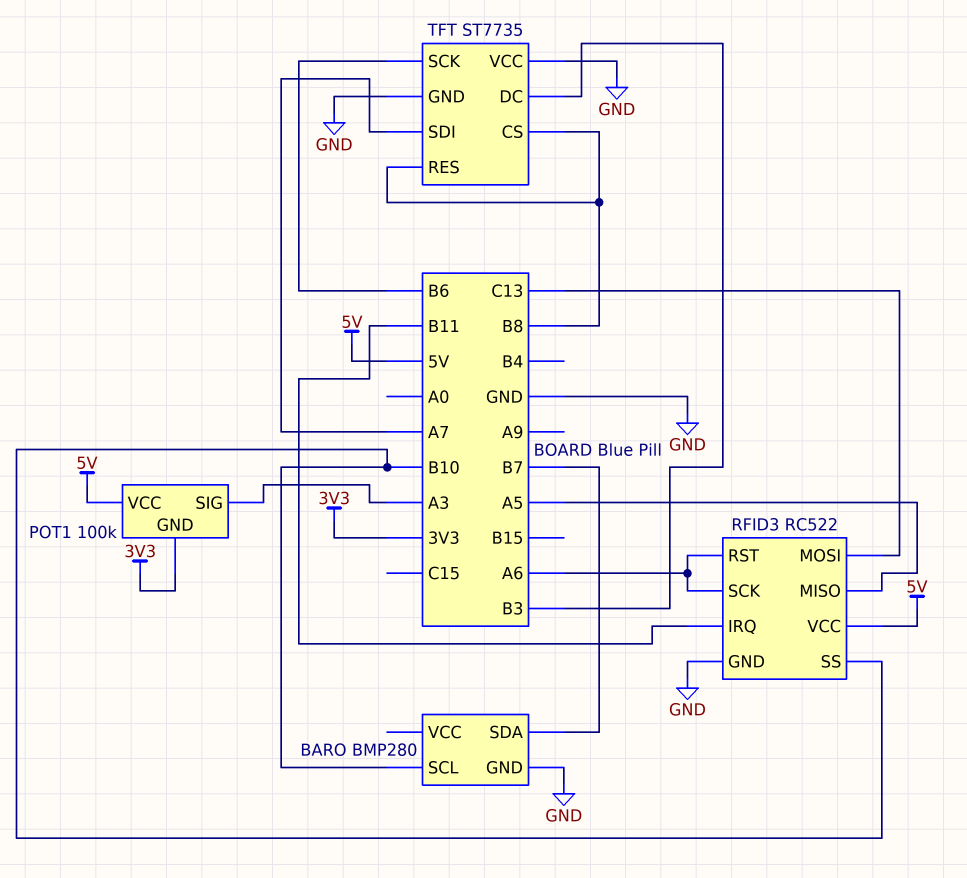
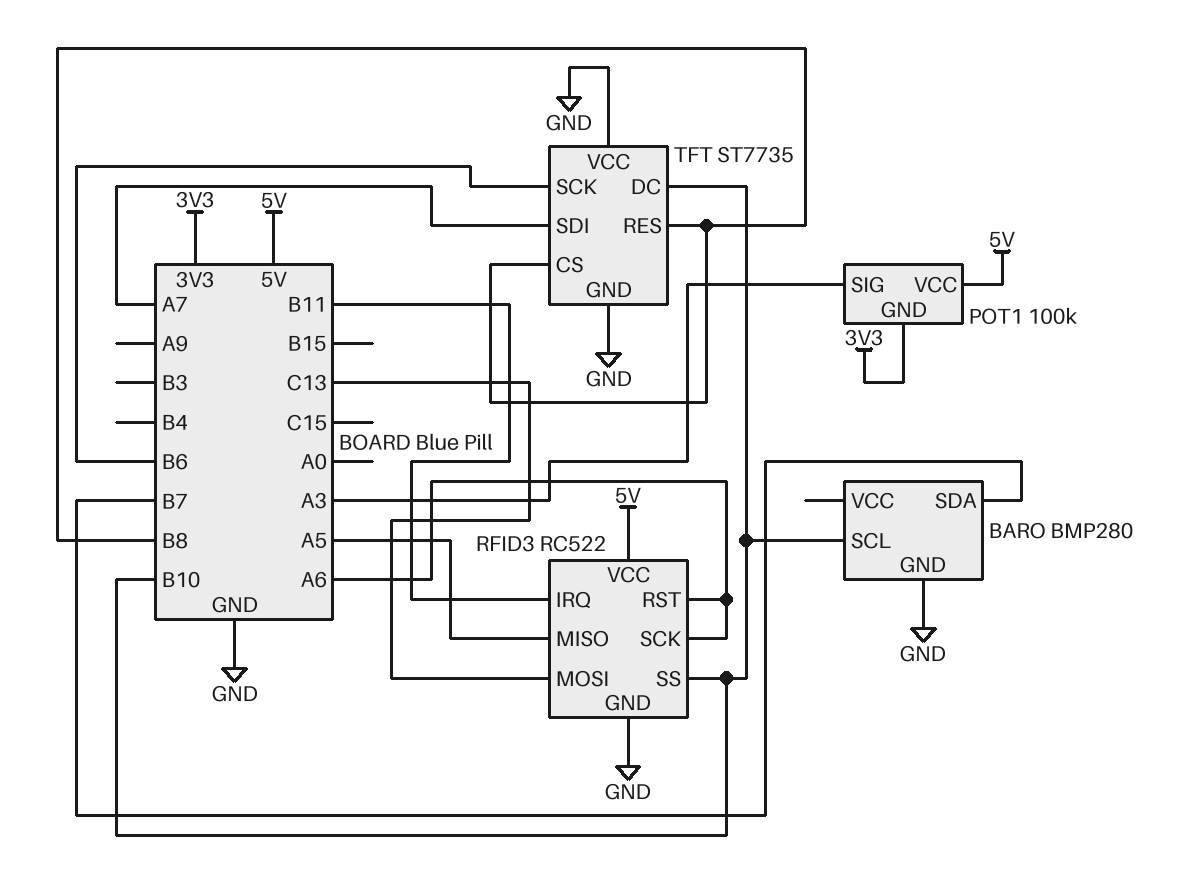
TFT pin DC: B3 -> B10

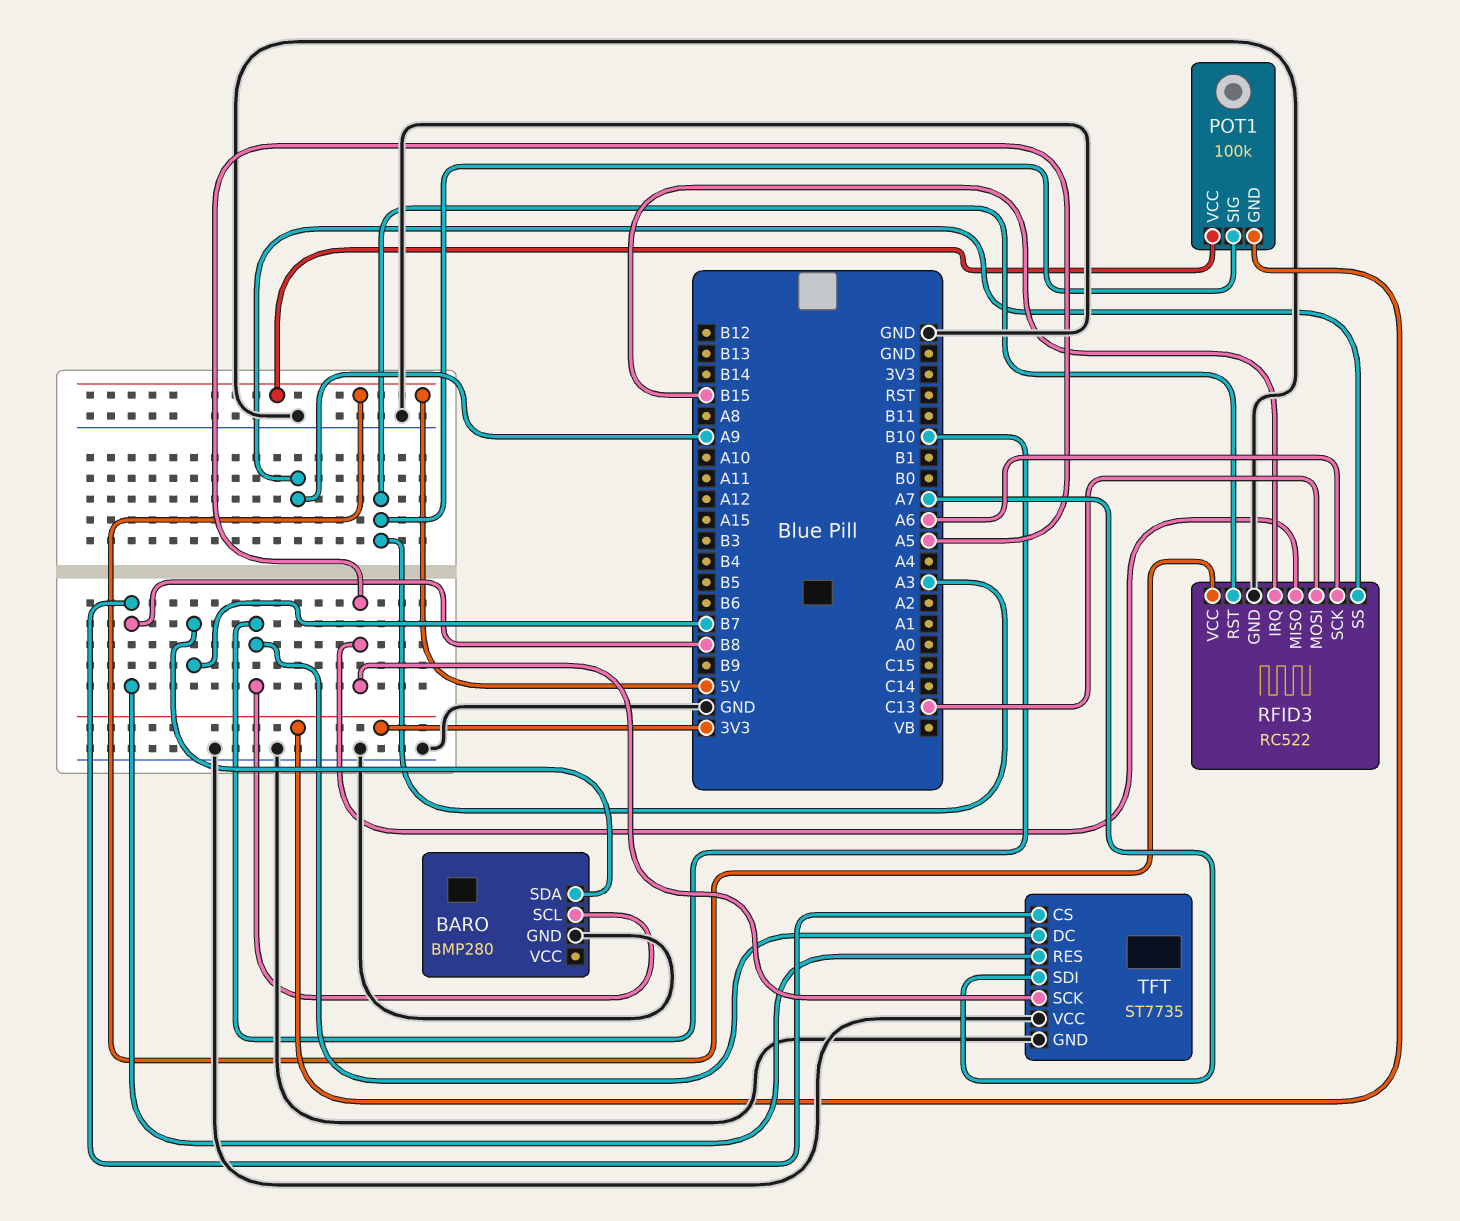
RFID3 pin IRQ: B11 -> B15
RFID3 pin RST: A6 -> A3
RFID3 pin SS: B10 -> A9
TFT pin SCK: B6 -> A5

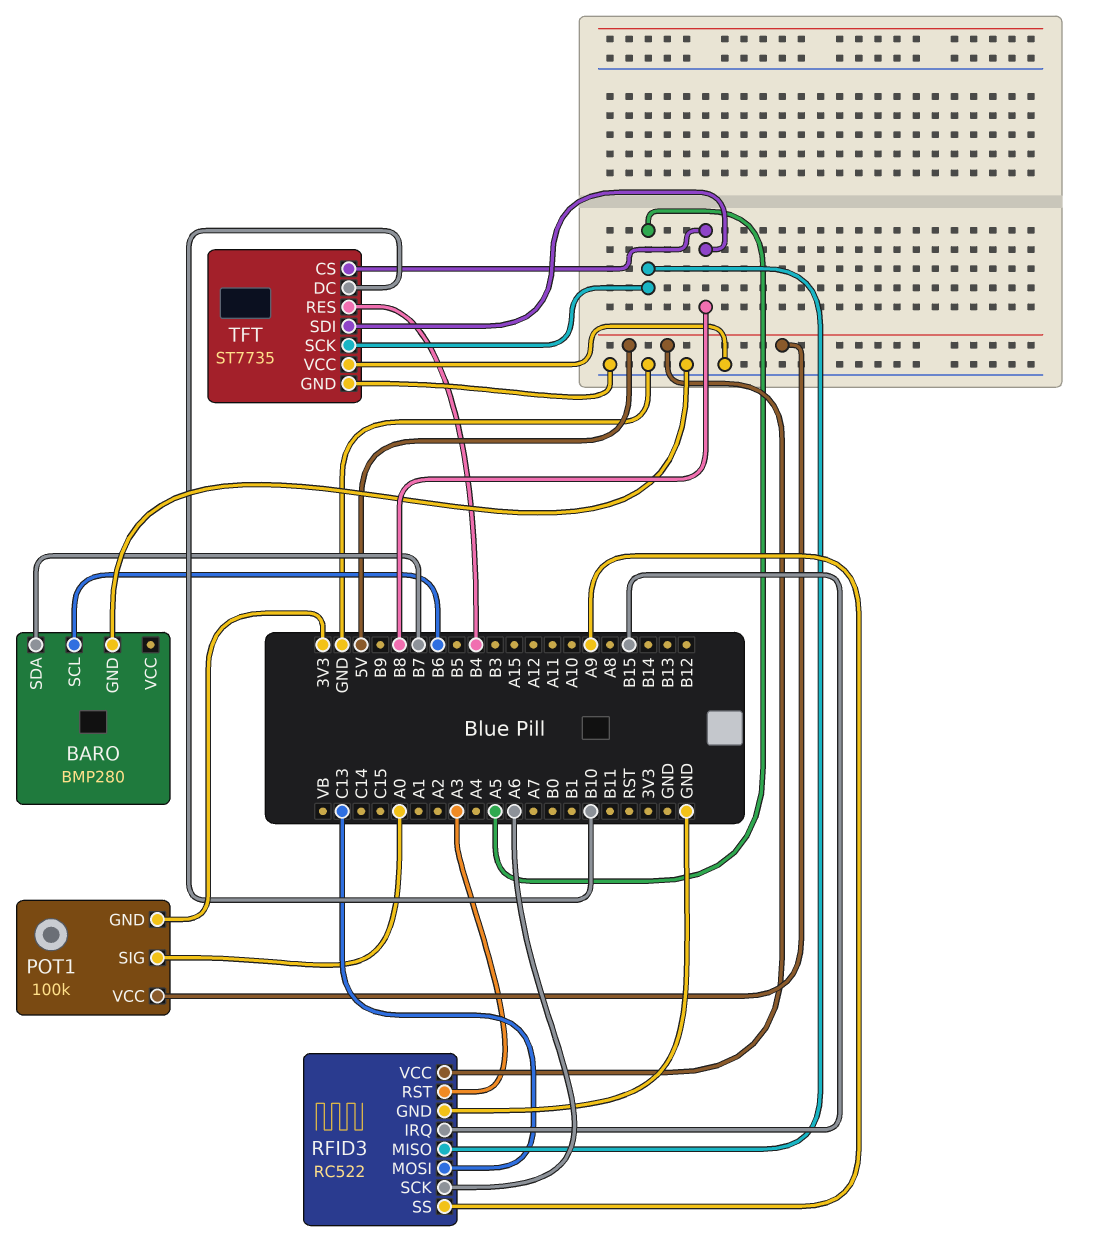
BARO pin SCL: B10 -> B6
POT1 pin SIG: A3 -> A0
TFT pin RES: B8 -> B4
TFT pin SDI: A7 -> B8

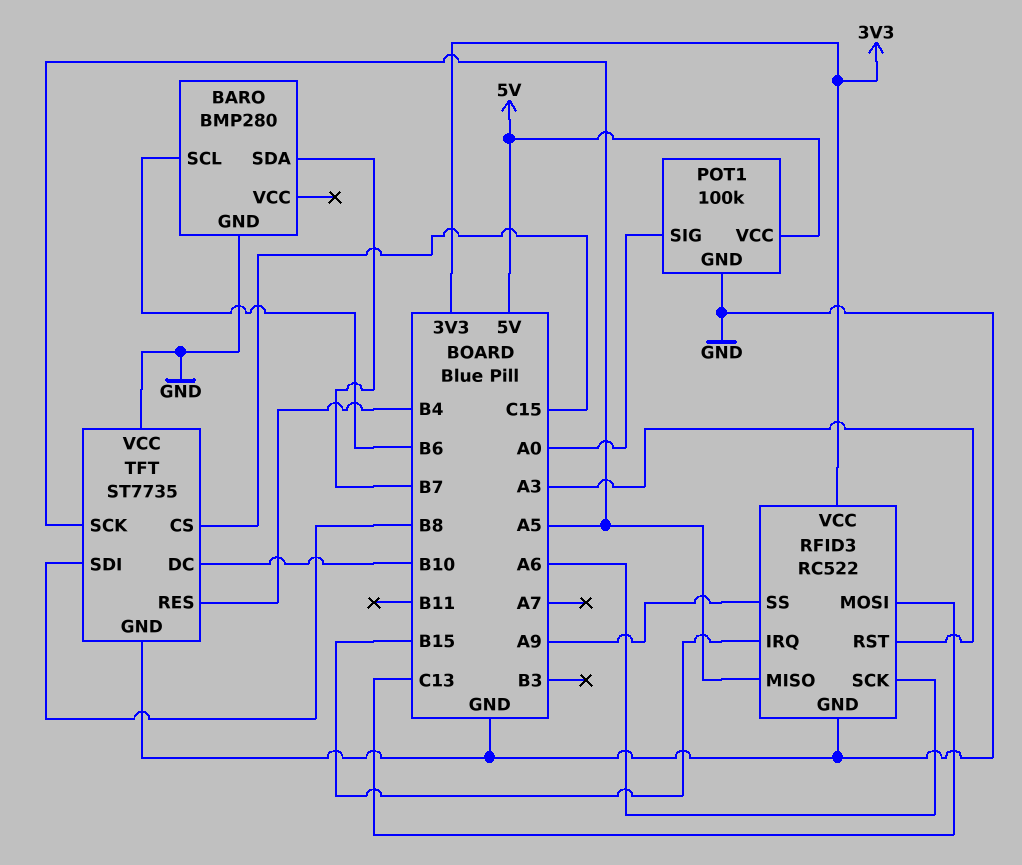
POT1 pin GND: 3V3 -> GND
RFID3 pin VCC: 5V -> 3V3
TFT pin CS: B8 -> C15

